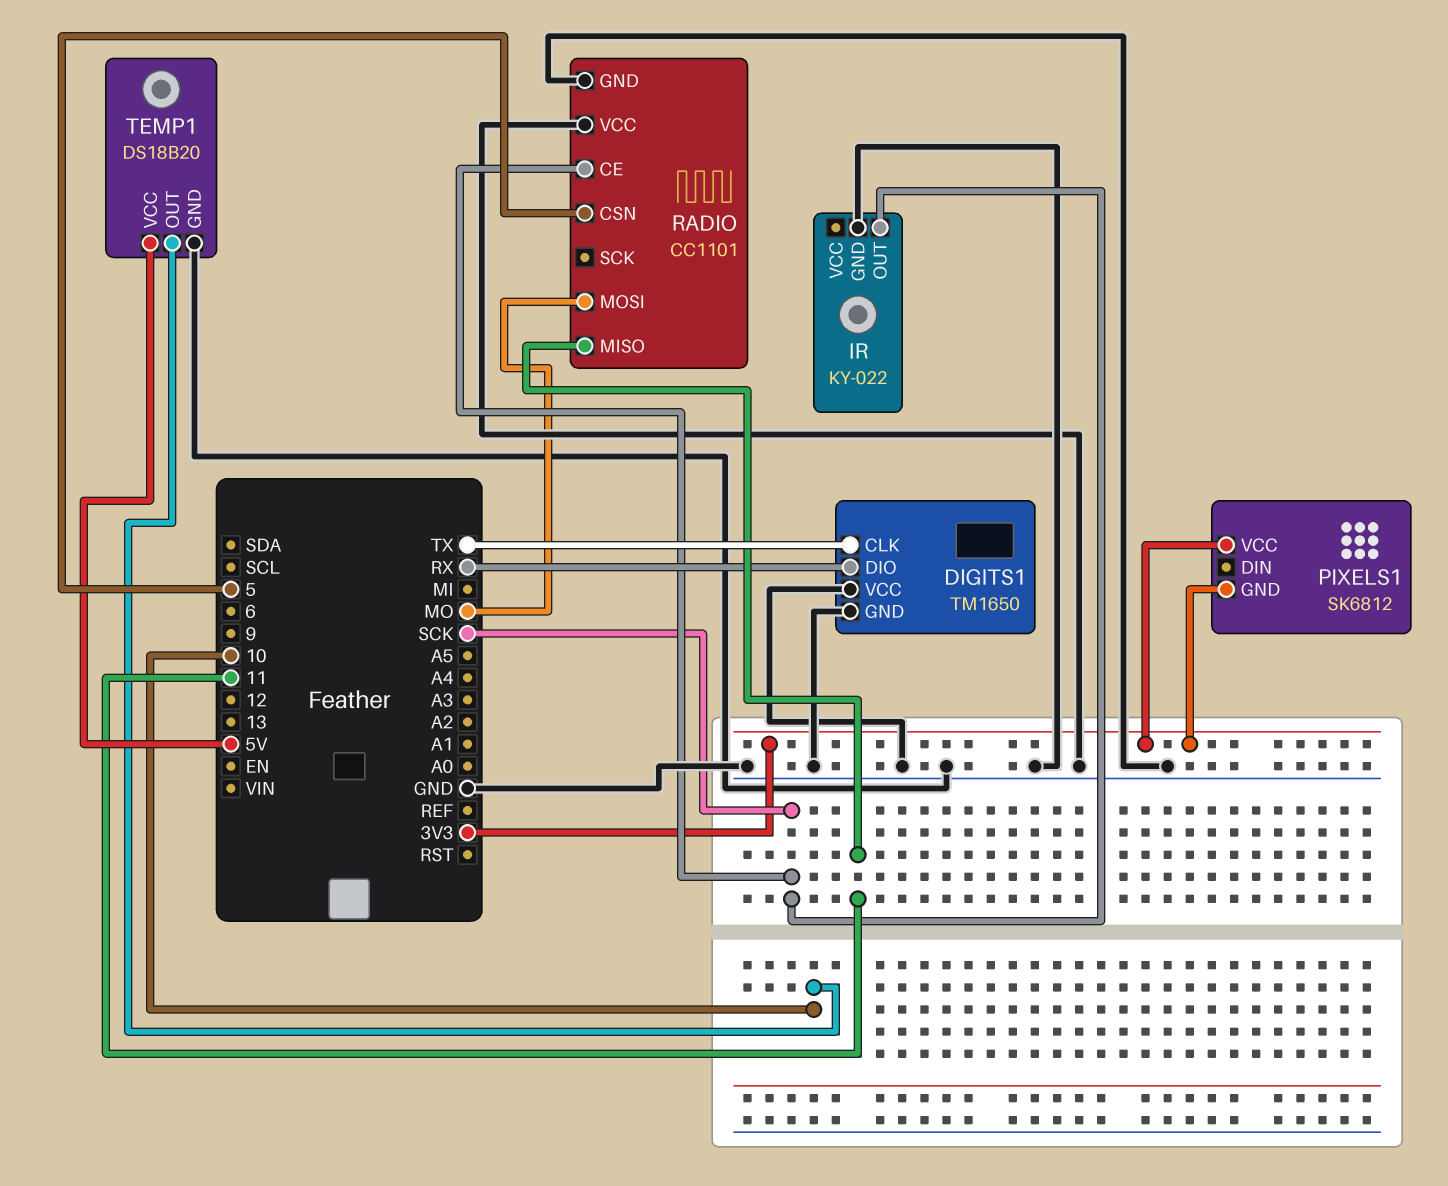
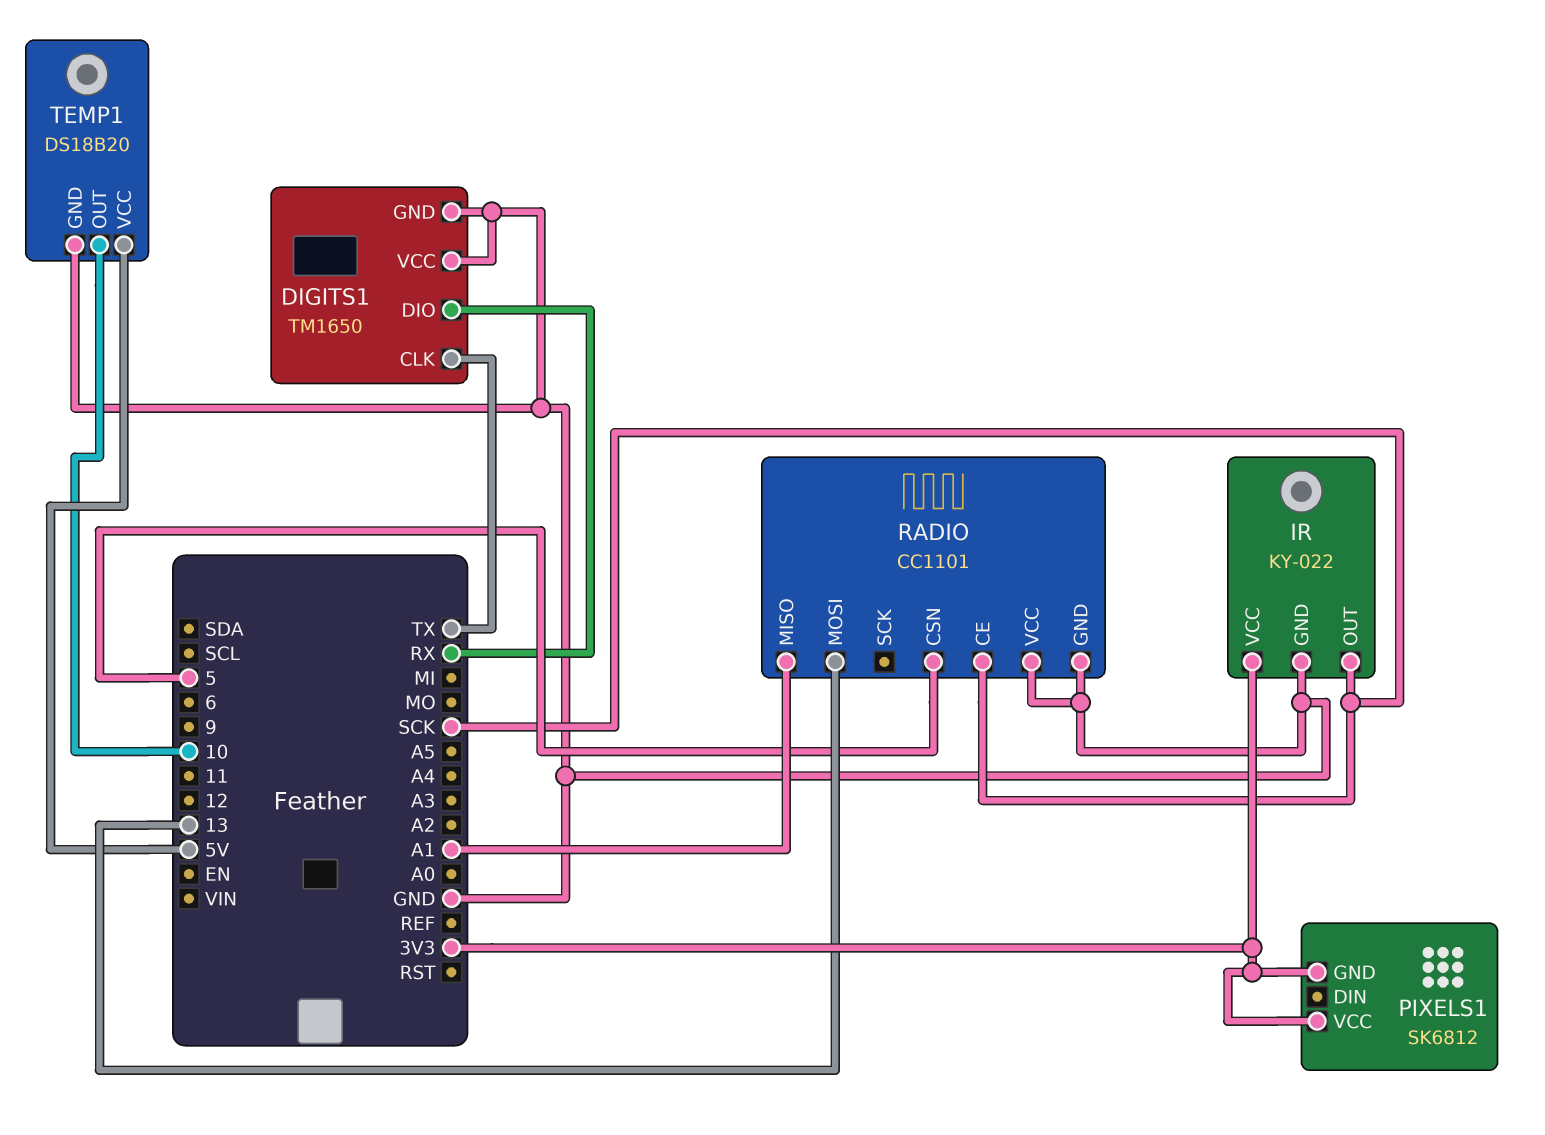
IR pin VCC: none -> 3V3
RADIO pin MISO: 11 -> A1
RADIO pin MOSI: MO -> 13

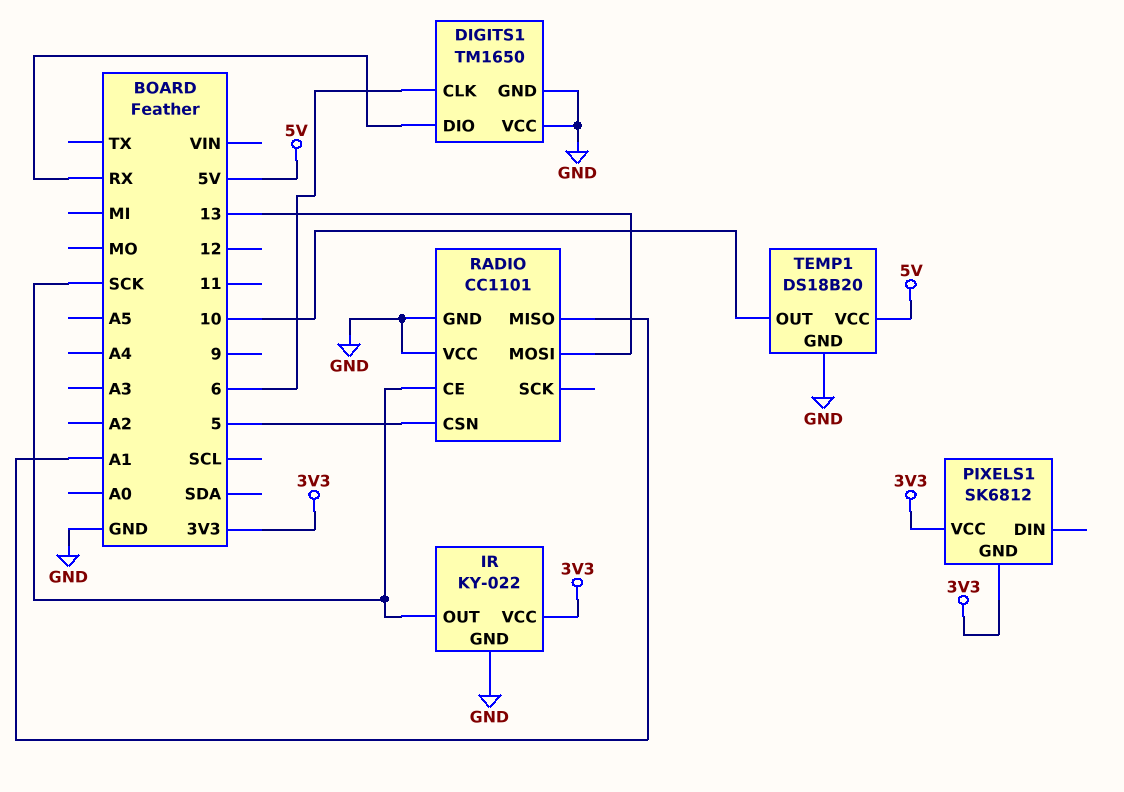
DIGITS1 pin CLK: TX -> 6

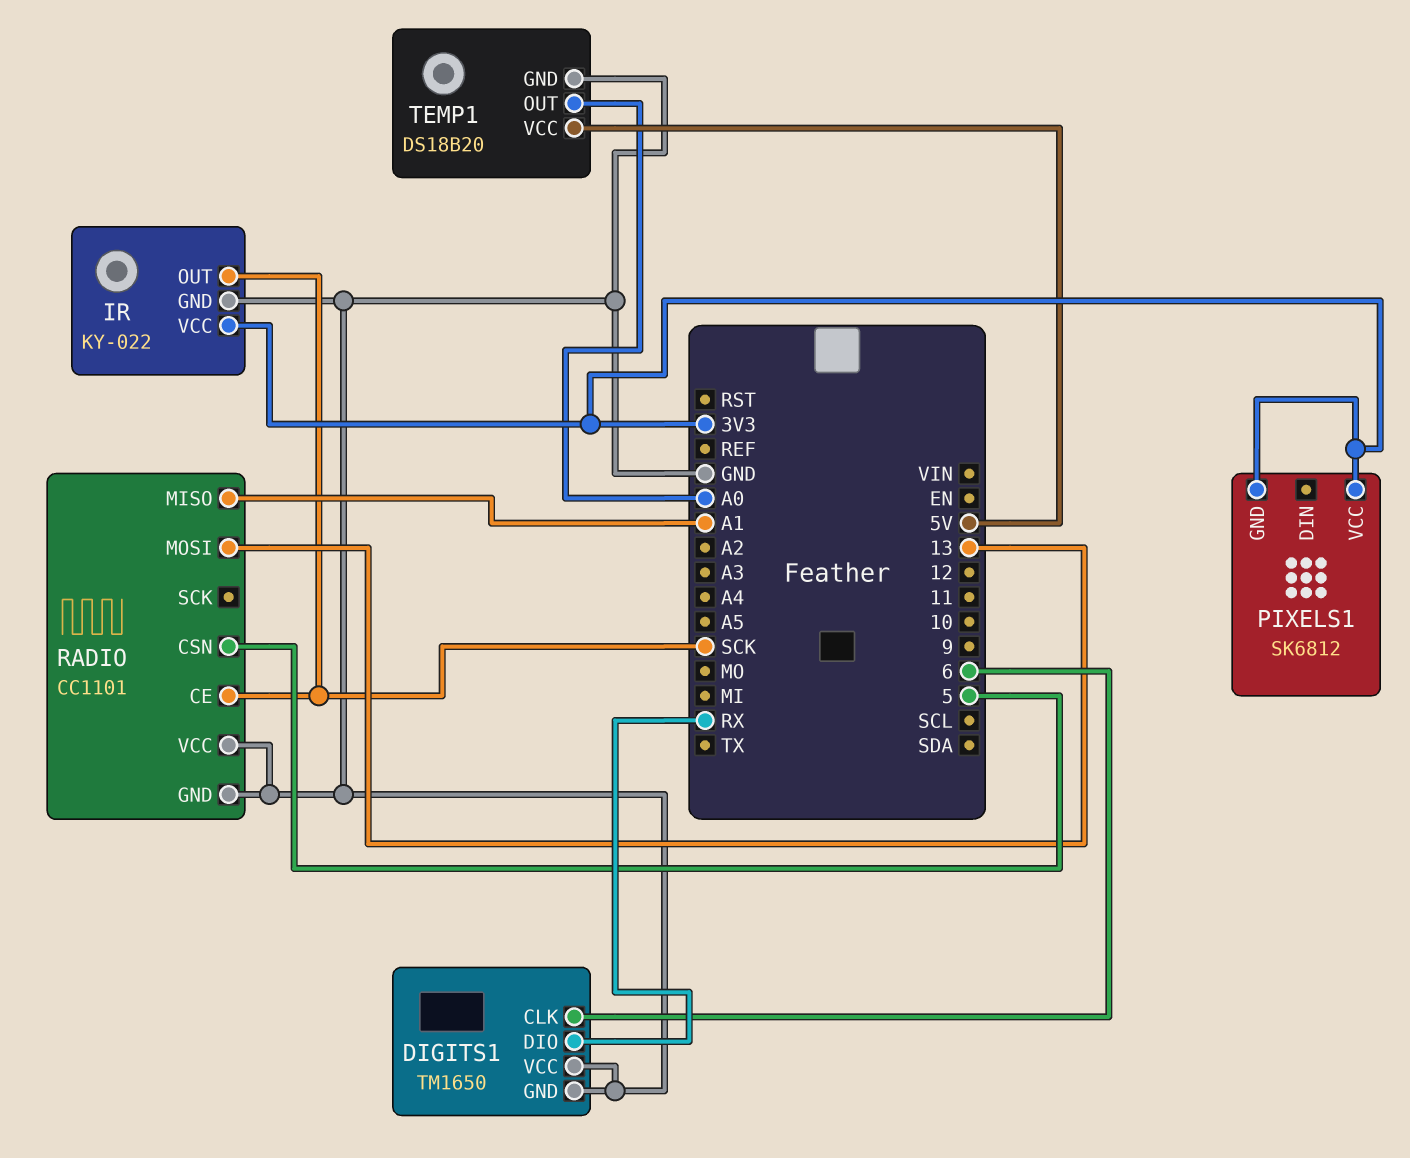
TEMP1 pin OUT: 10 -> A0

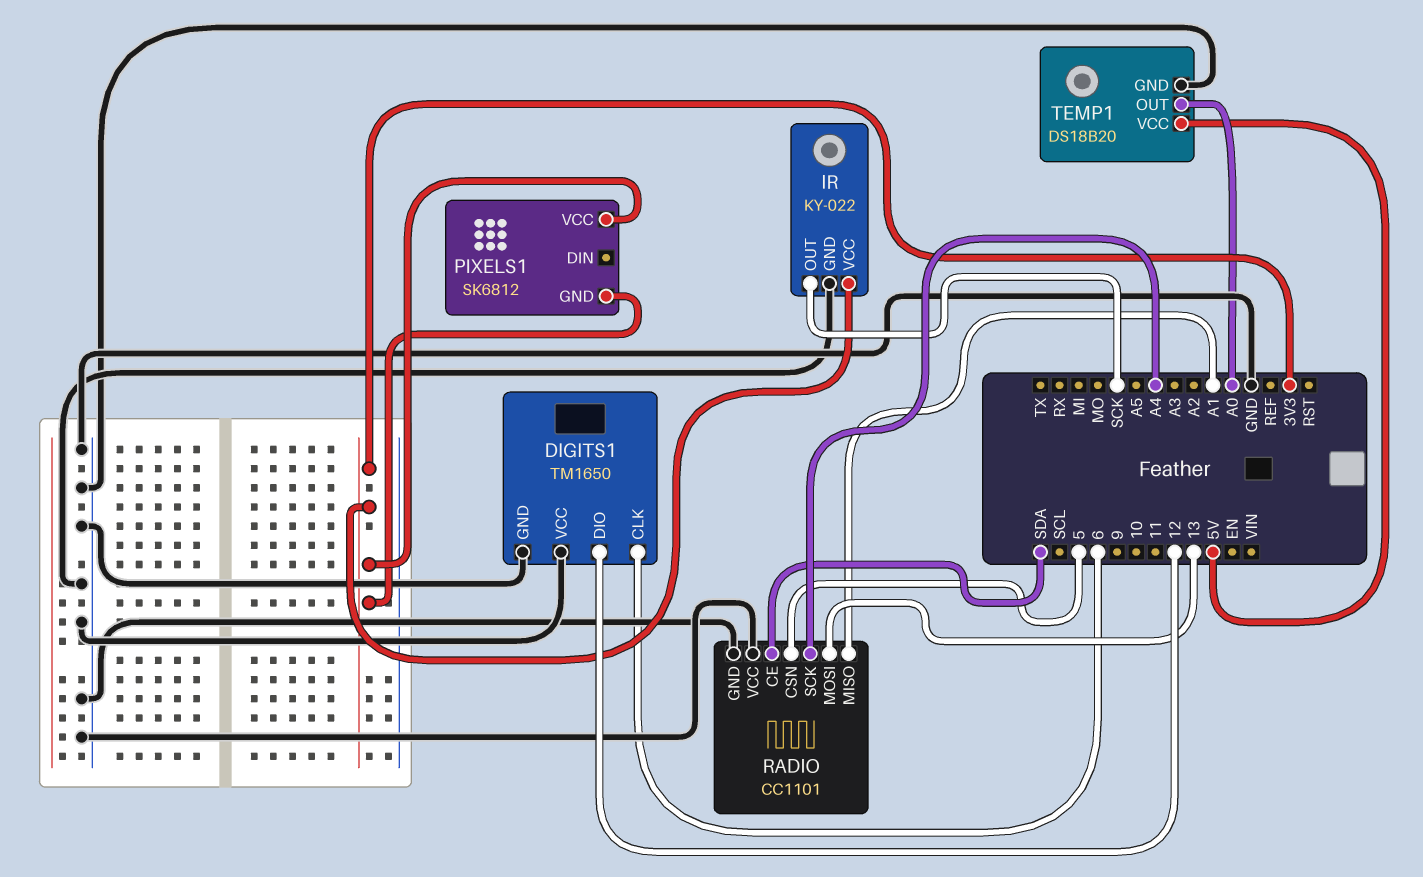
DIGITS1 pin DIO: RX -> 12
RADIO pin CE: SCK -> SDA
RADIO pin SCK: none -> A4

